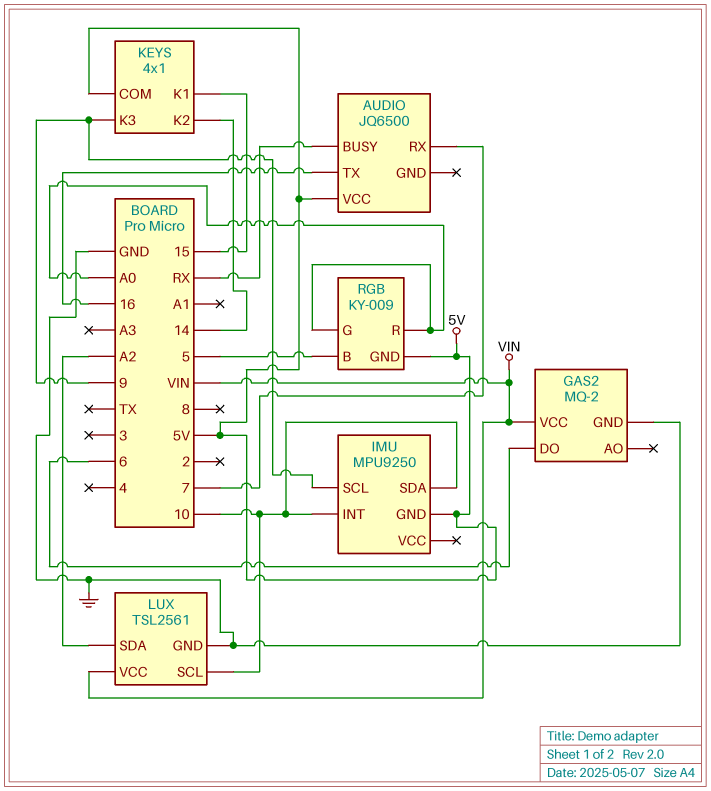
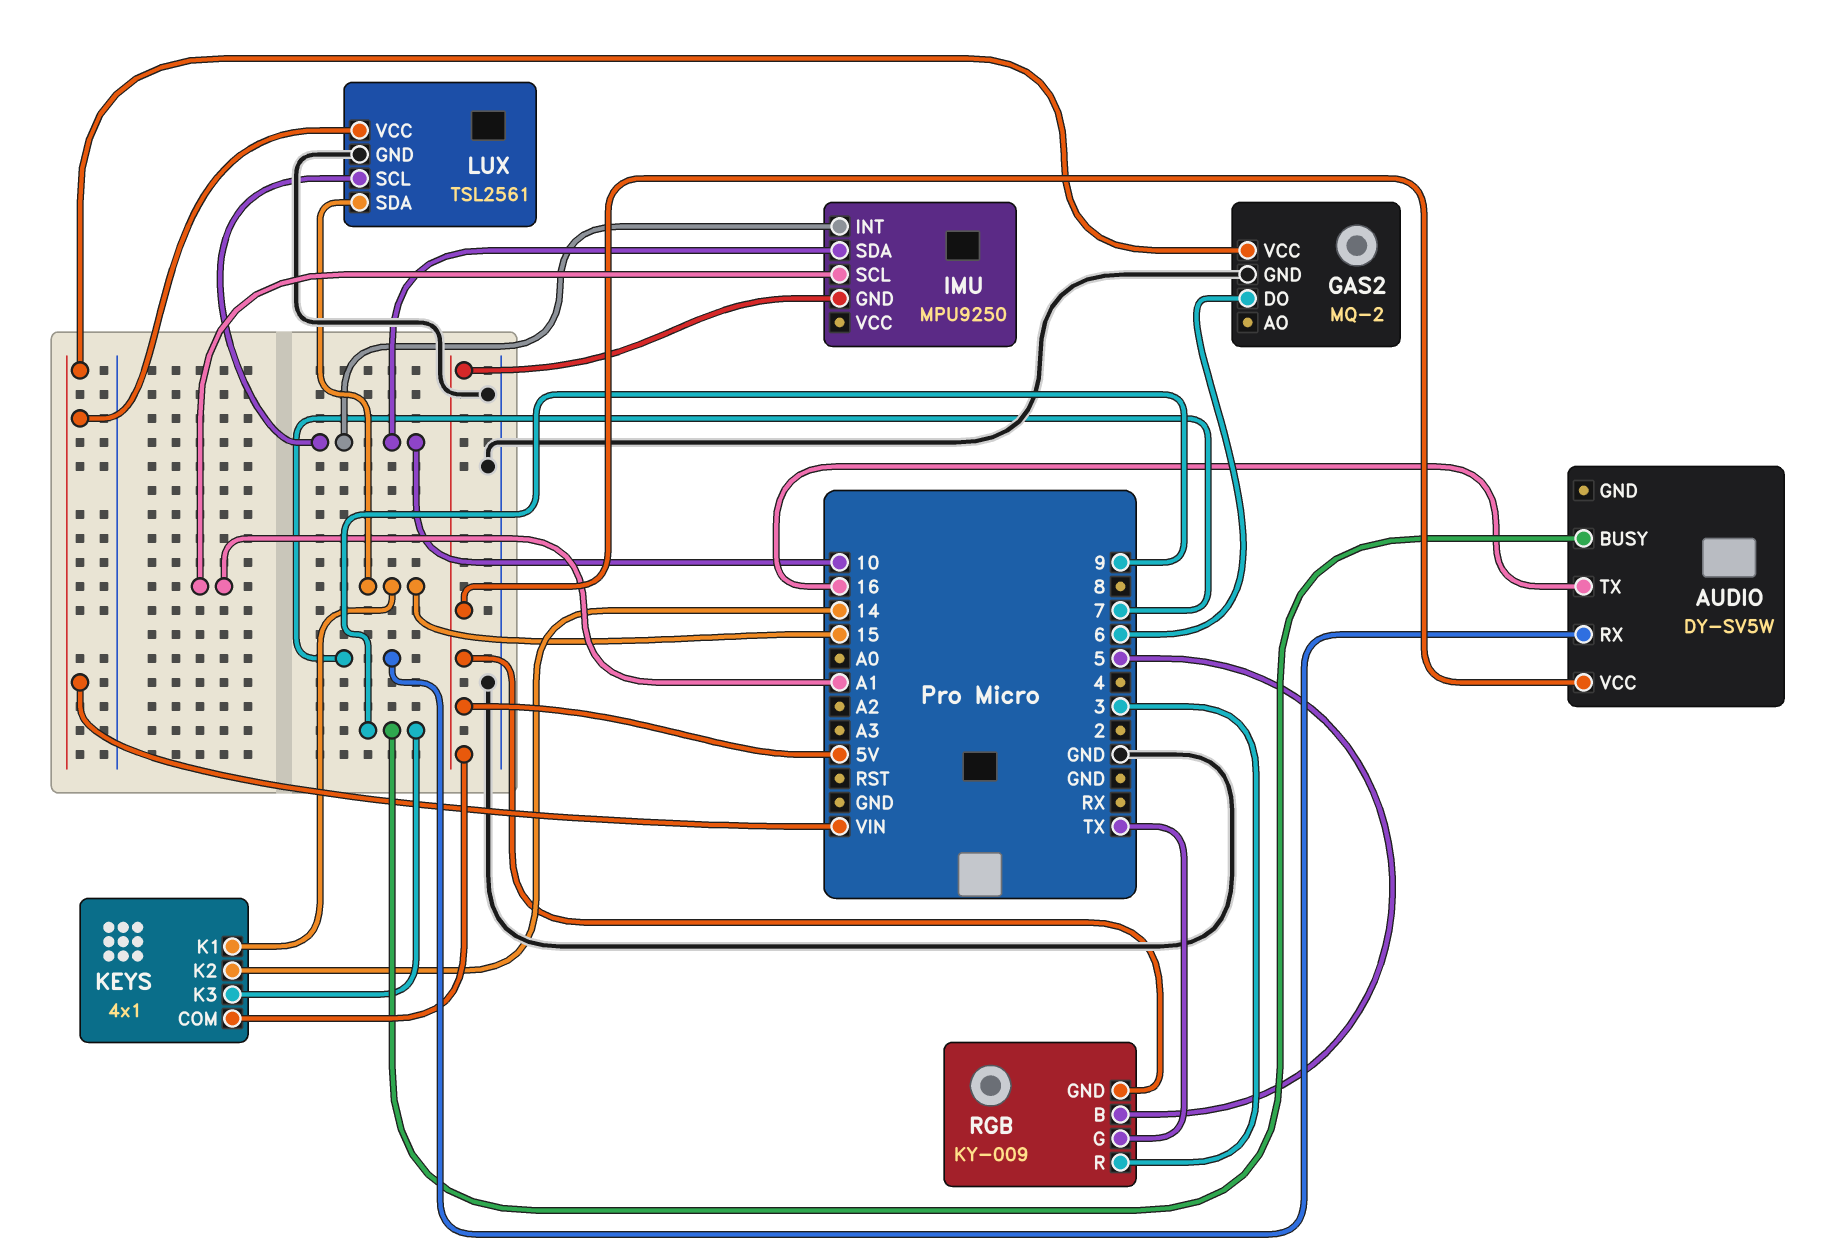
AUDIO: JQ6500 -> DY-SV5W
AUDIO pin BUSY: RX -> 9
IMU pin SCL: 9 -> A1
LUX pin SDA: A2 -> 15
RGB pin G: A0 -> TX
RGB pin R: A0 -> 3

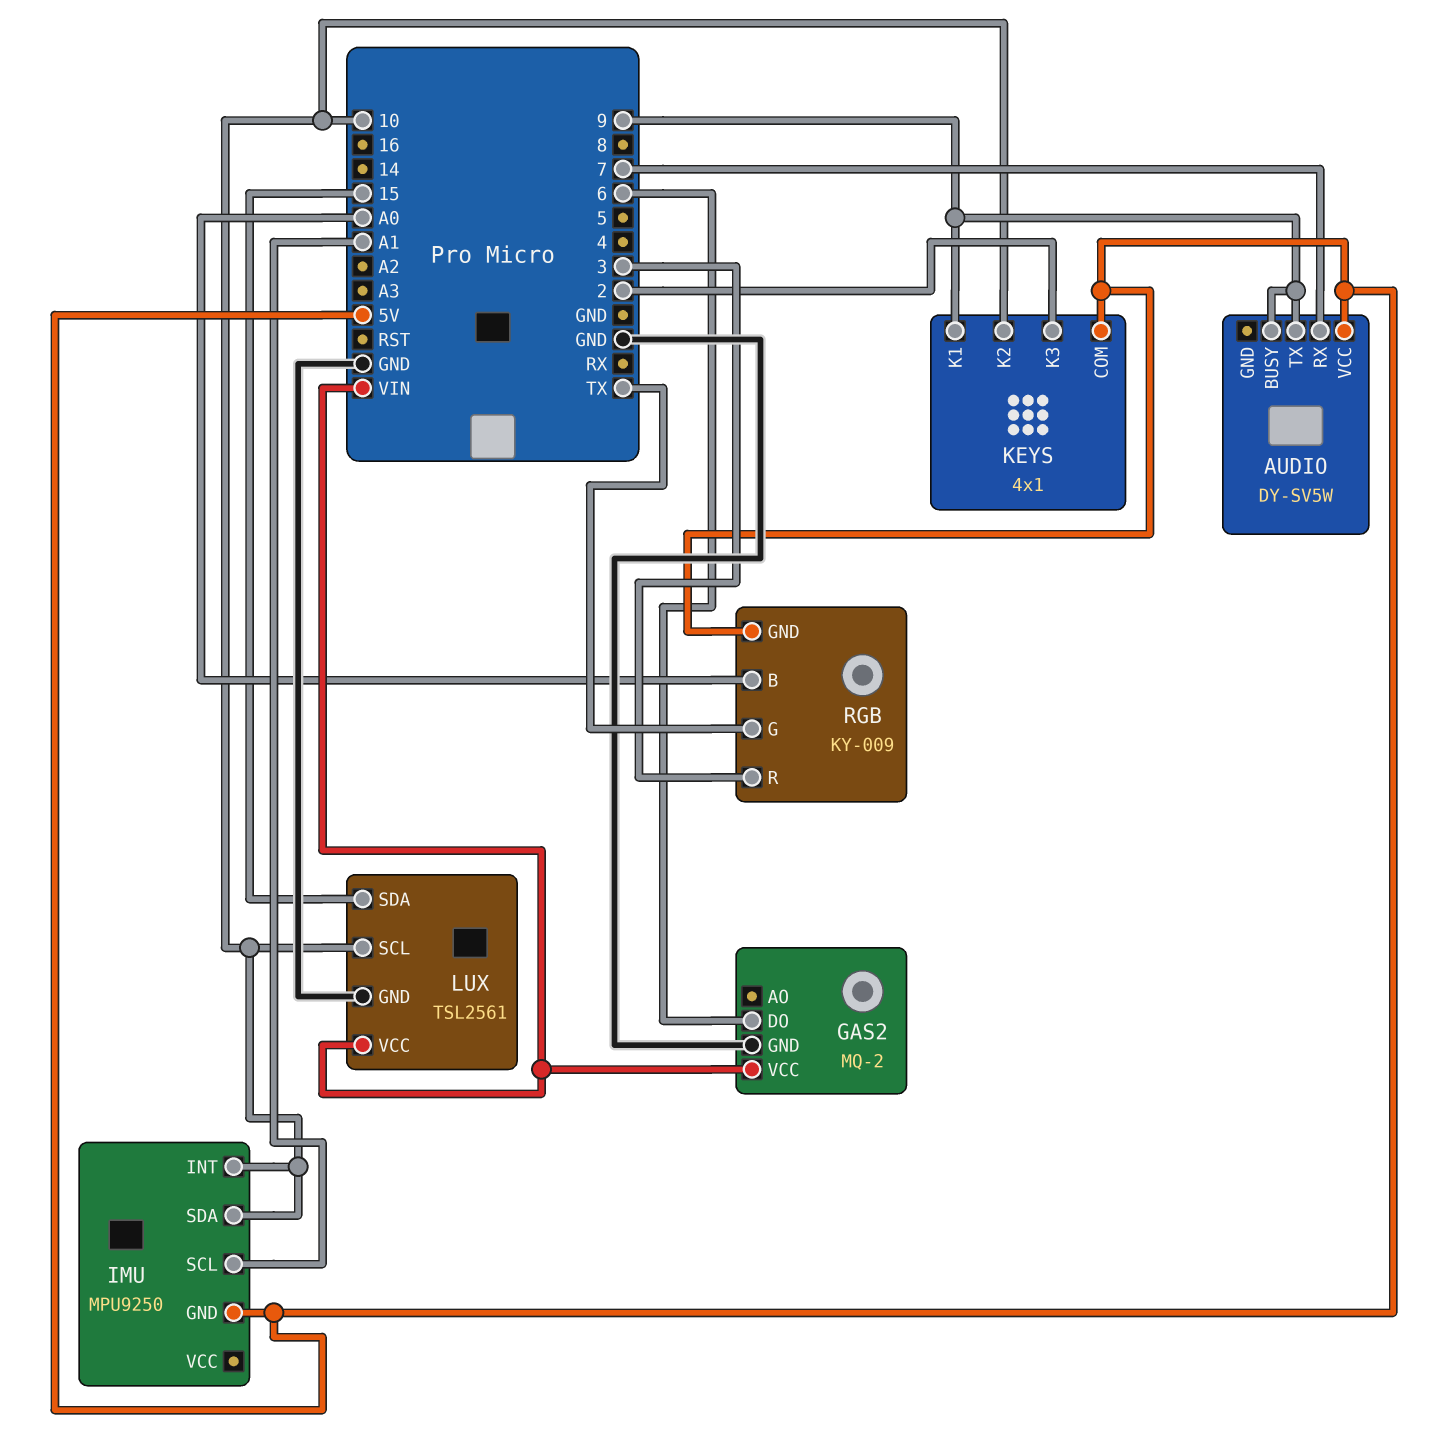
AUDIO pin TX: 16 -> 9
KEYS pin K1: 15 -> 9
KEYS pin K2: 14 -> 10
KEYS pin K3: 9 -> 2
RGB pin B: 5 -> A0

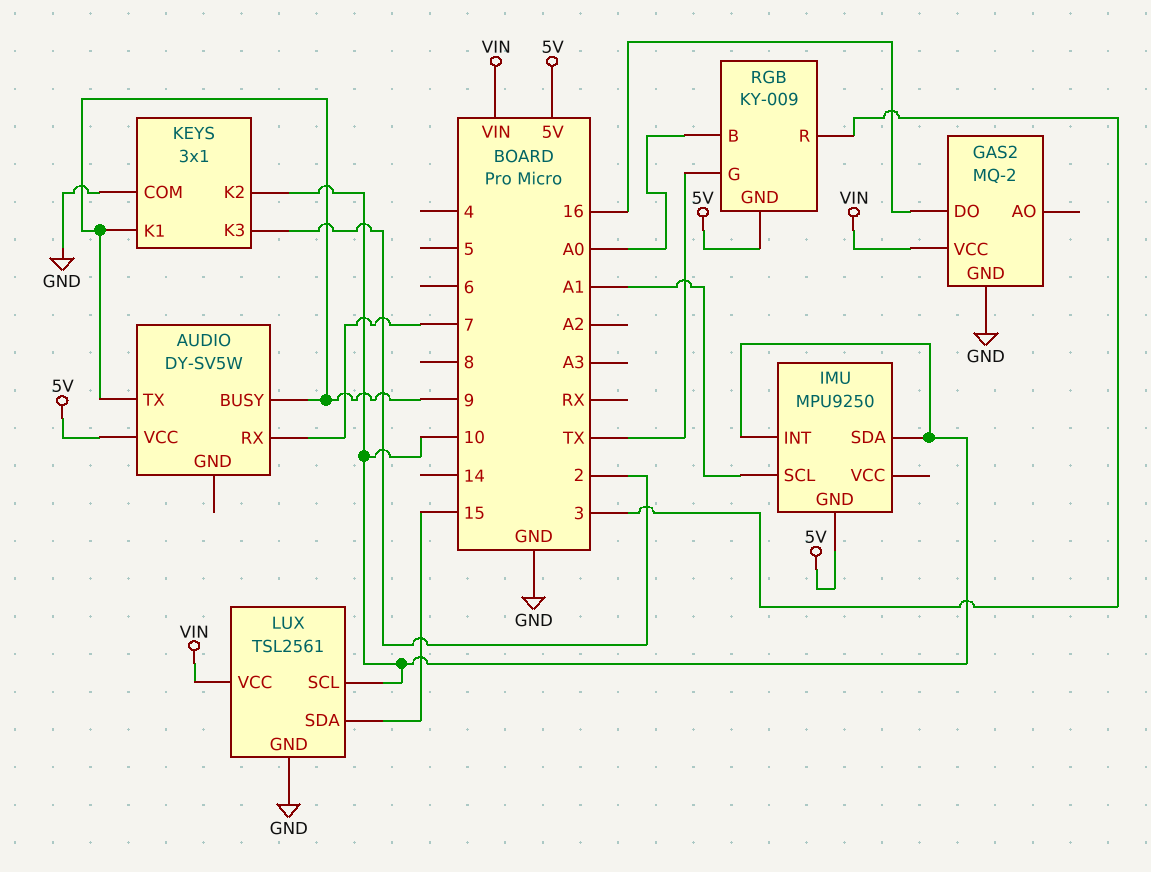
GAS2 pin DO: 6 -> 16
KEYS: 4x1 -> 3x1
KEYS pin COM: 5V -> GND

